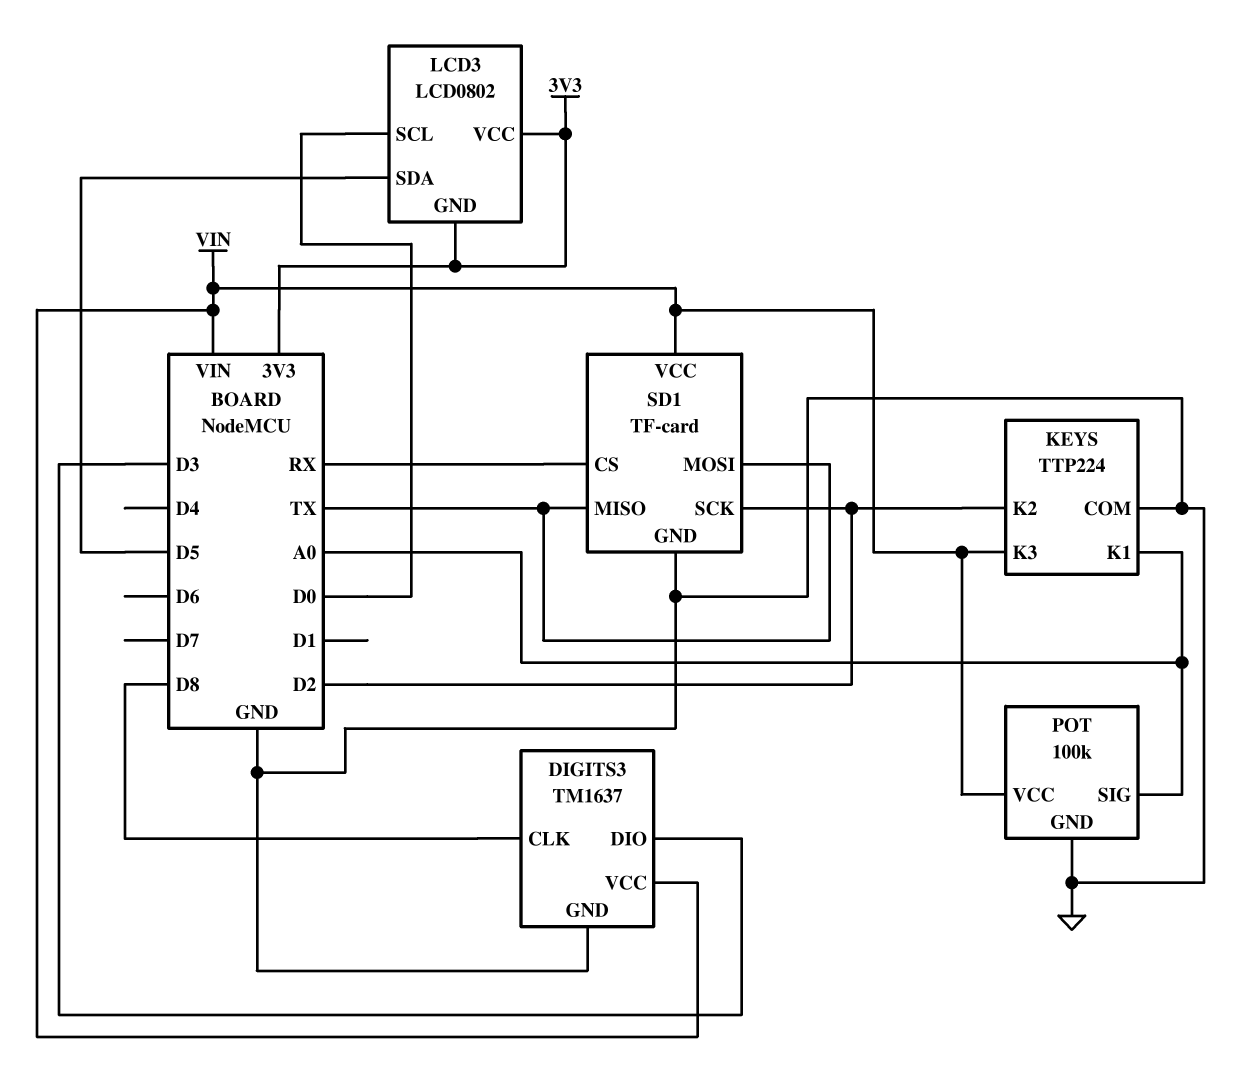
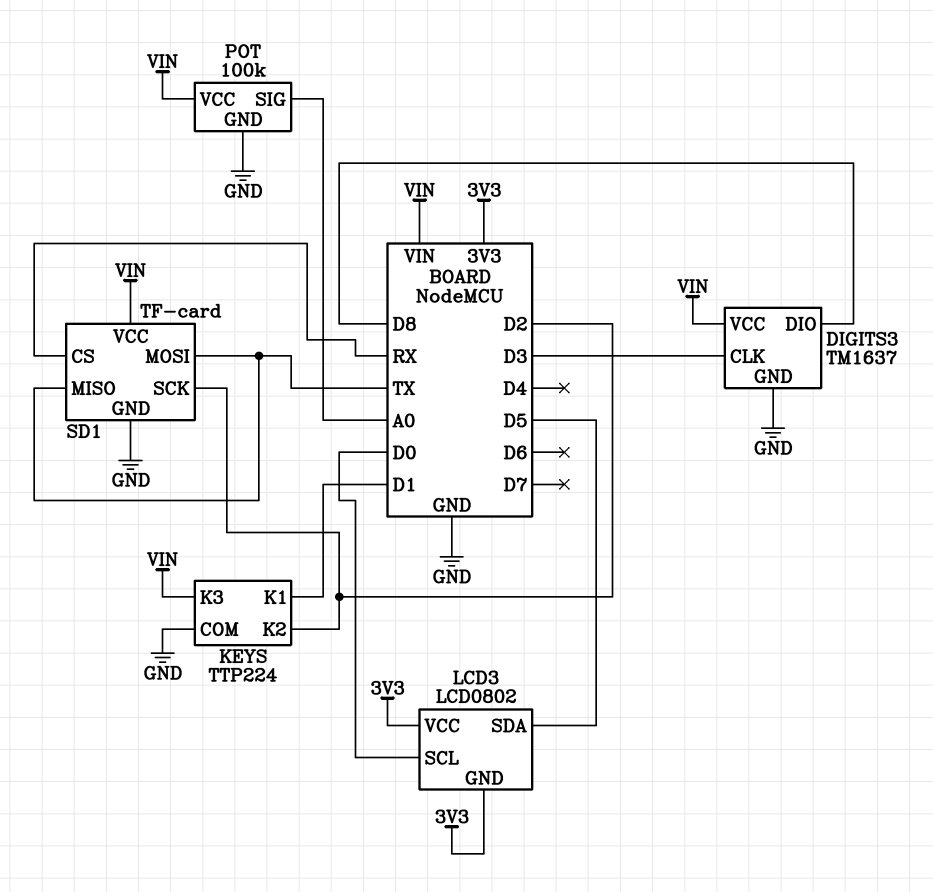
DIGITS3 pin CLK: D8 -> D3
DIGITS3 pin DIO: D3 -> D8
KEYS pin K1: A0 -> D1

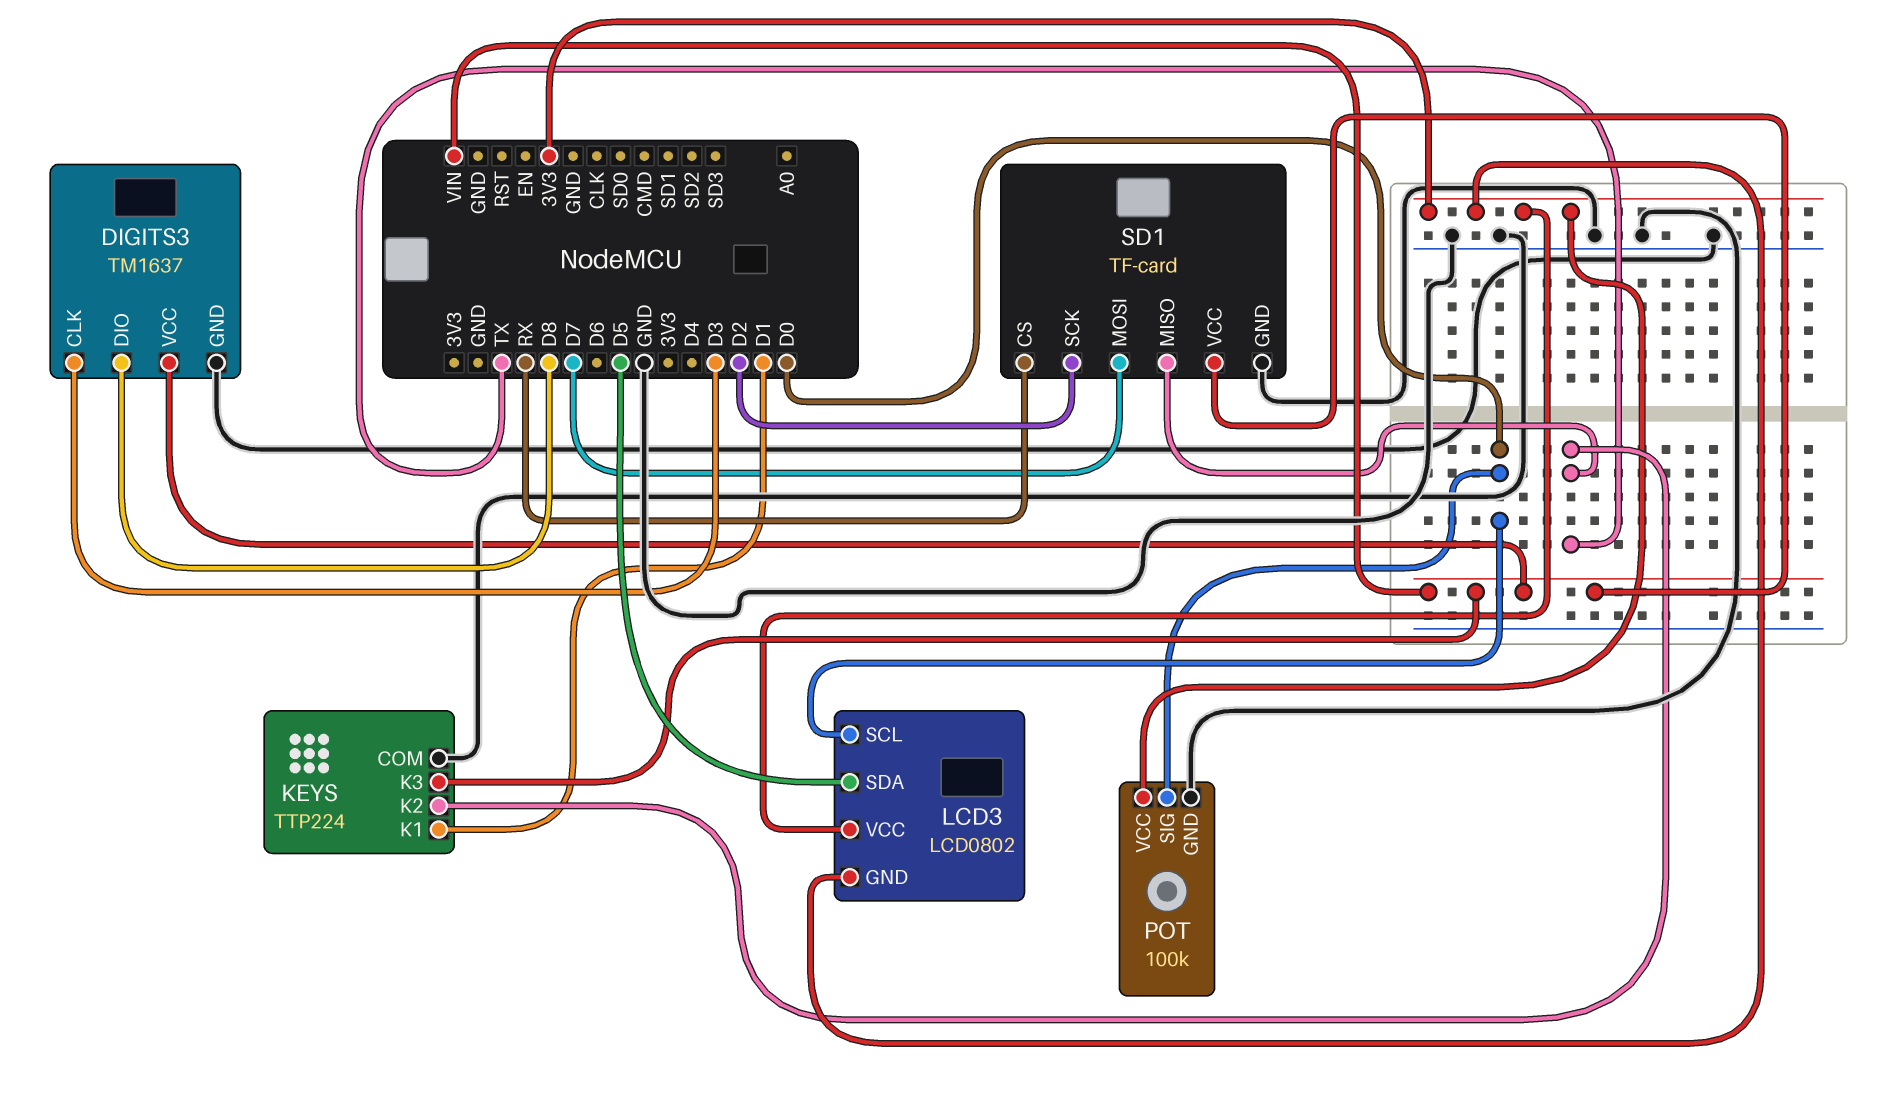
KEYS pin K2: D2 -> TX
POT pin SIG: A0 -> D0
POT pin VCC: VIN -> 3V3
SD1 pin MOSI: TX -> D7

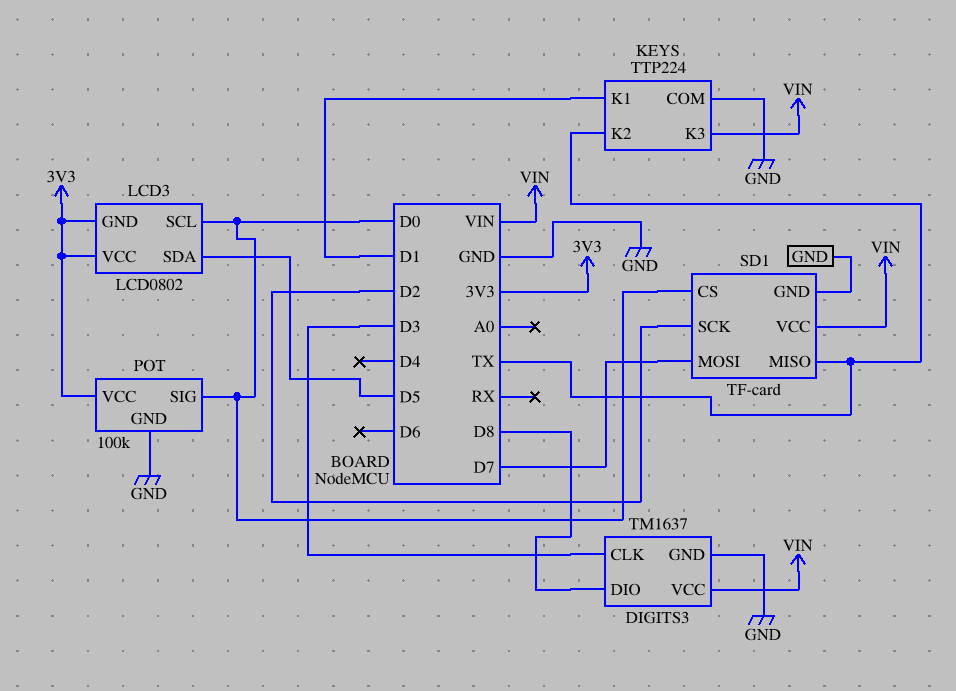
SD1 pin CS: RX -> D0

